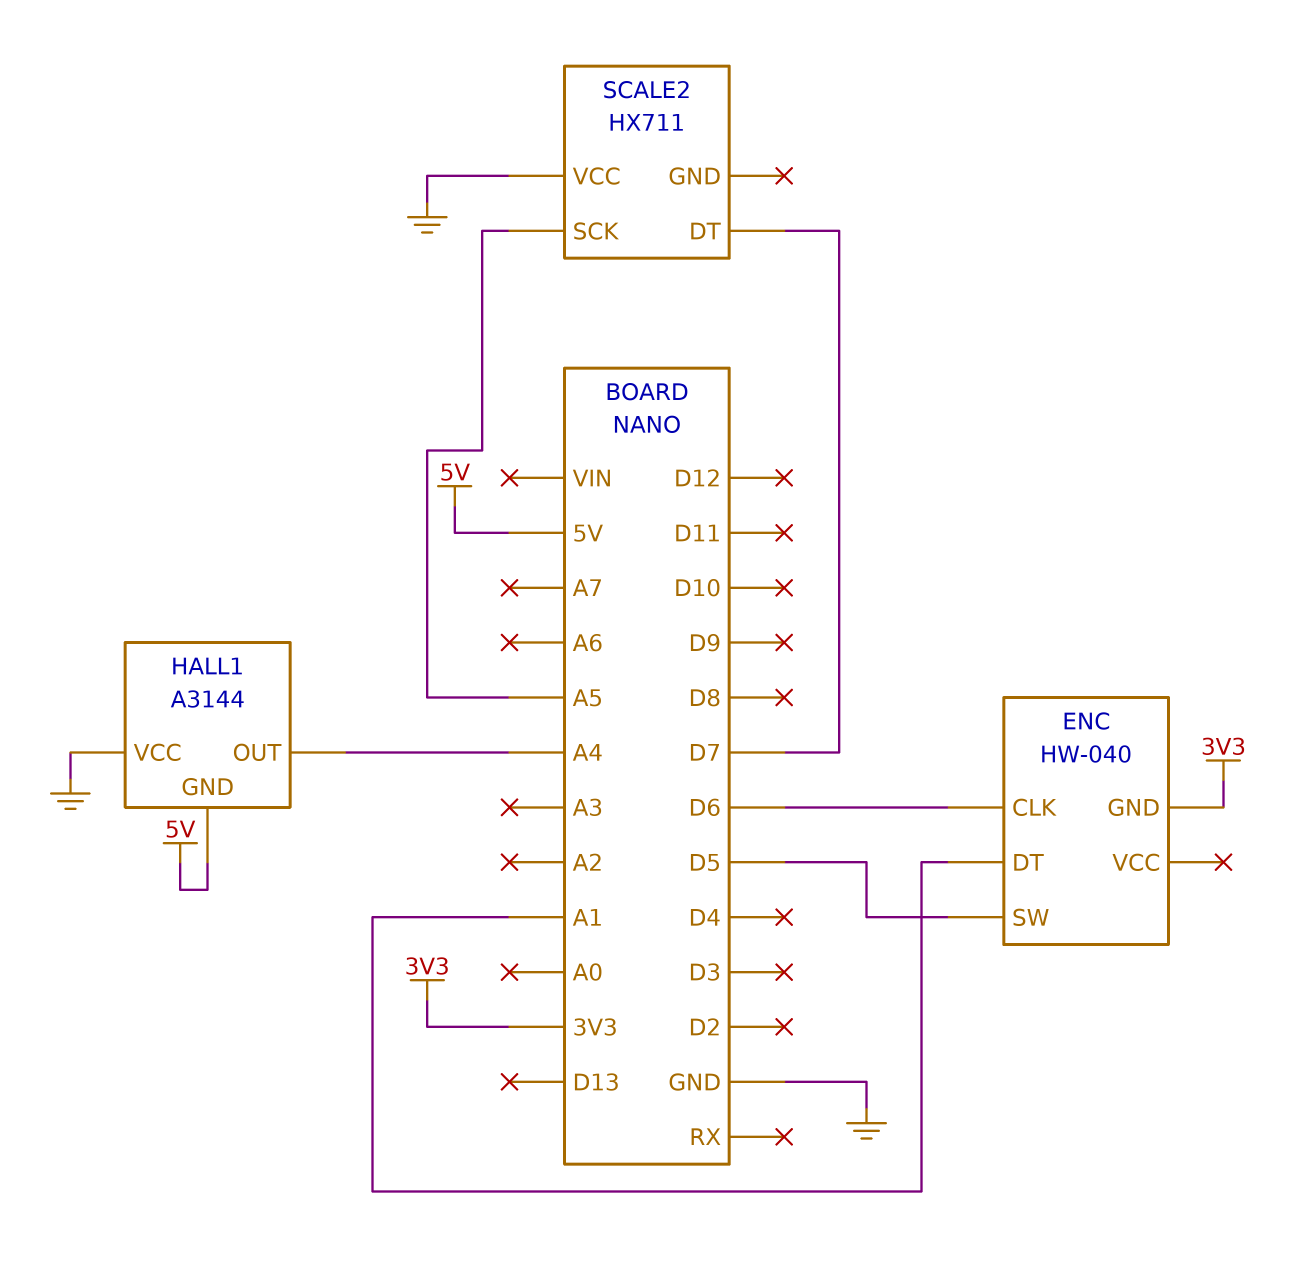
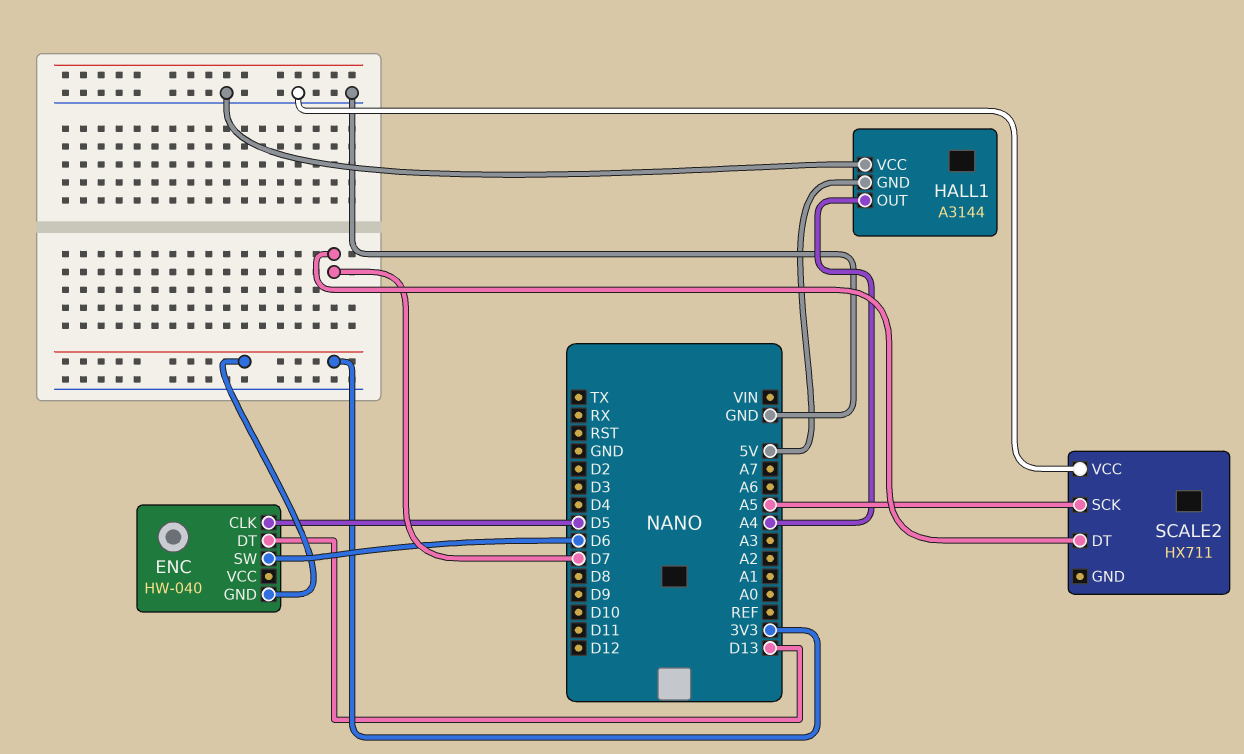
ENC pin CLK: D6 -> D5
ENC pin DT: A1 -> D13
ENC pin SW: D5 -> D6

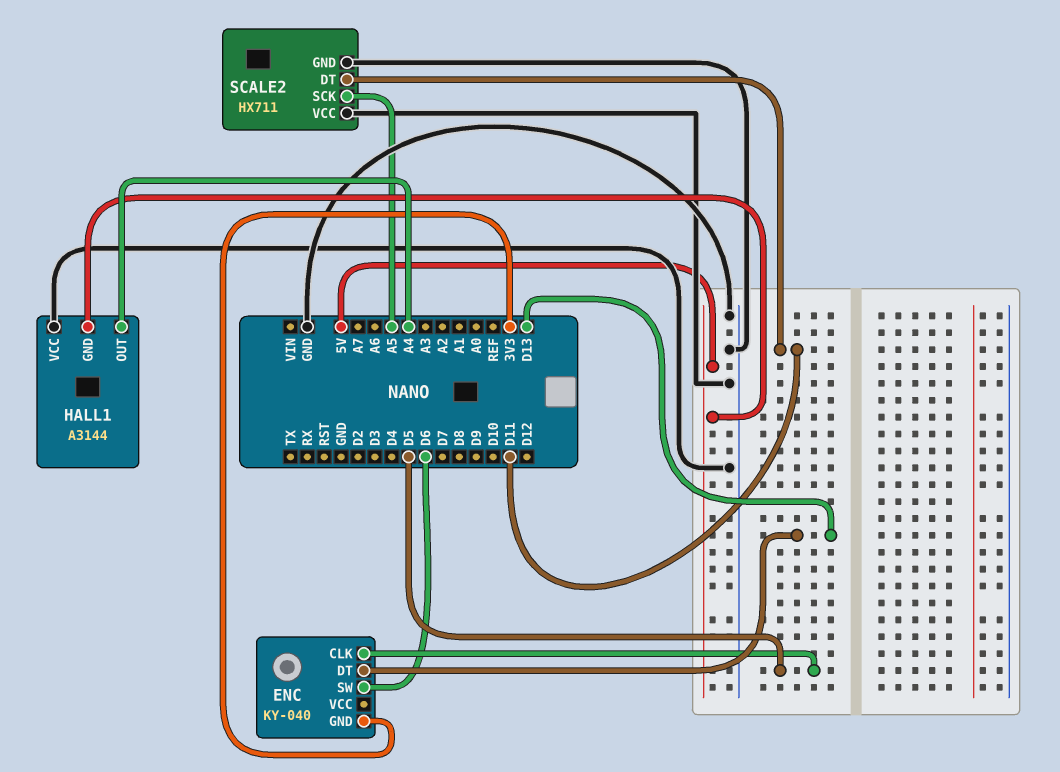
ENC: HW-040 -> KY-040
SCALE2 pin DT: D7 -> D11
SCALE2 pin GND: none -> GND

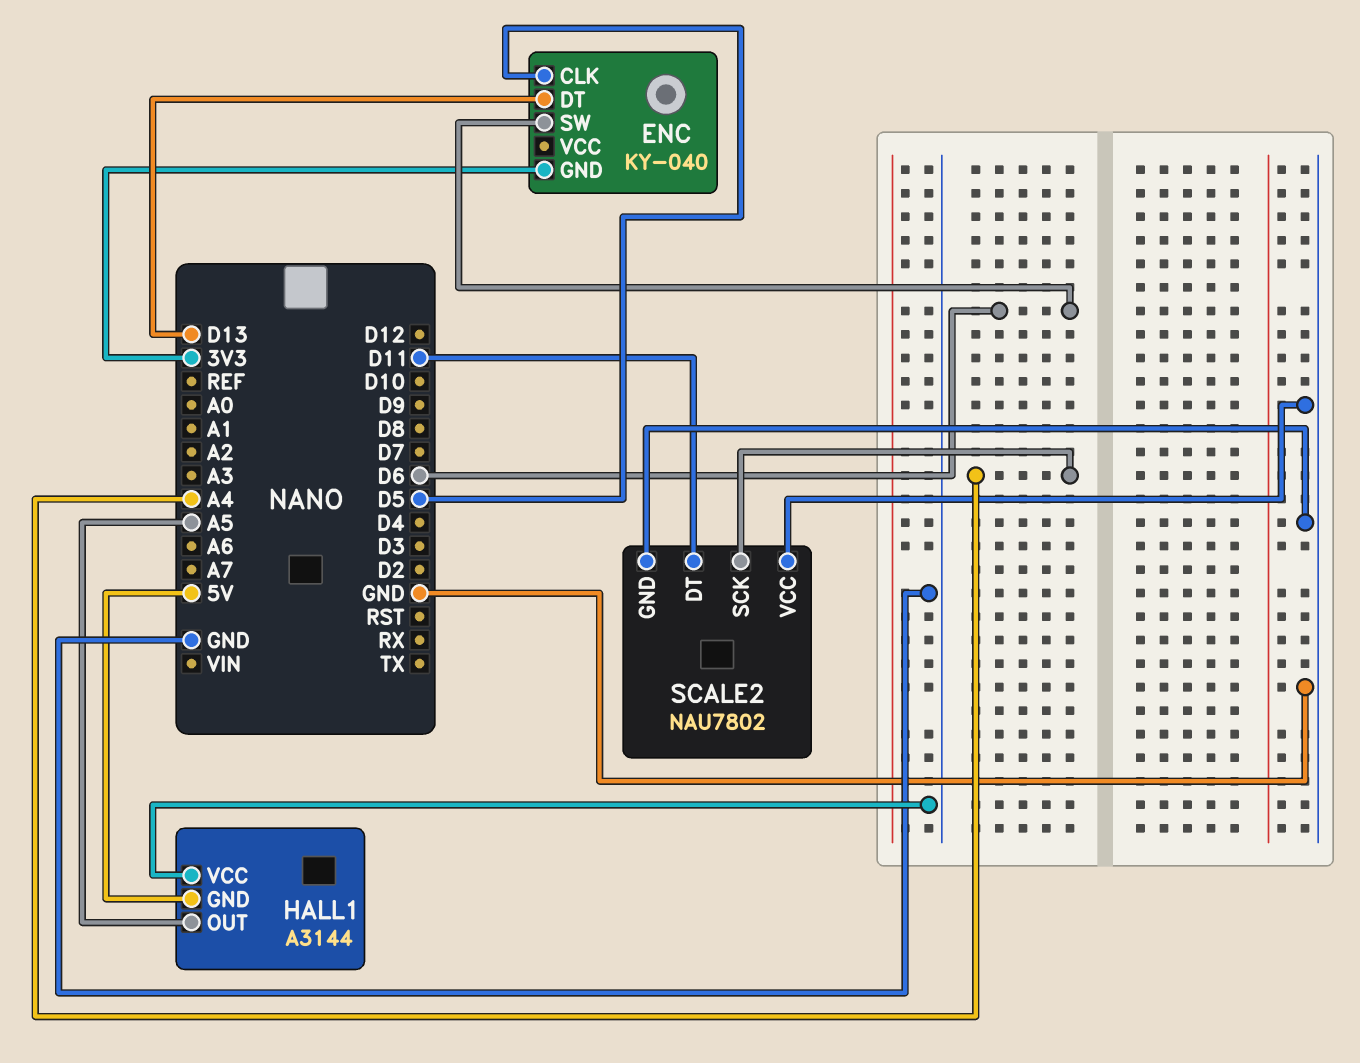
HALL1 pin OUT: A4 -> A5
SCALE2: HX711 -> NAU7802
SCALE2 pin SCK: A5 -> A4

